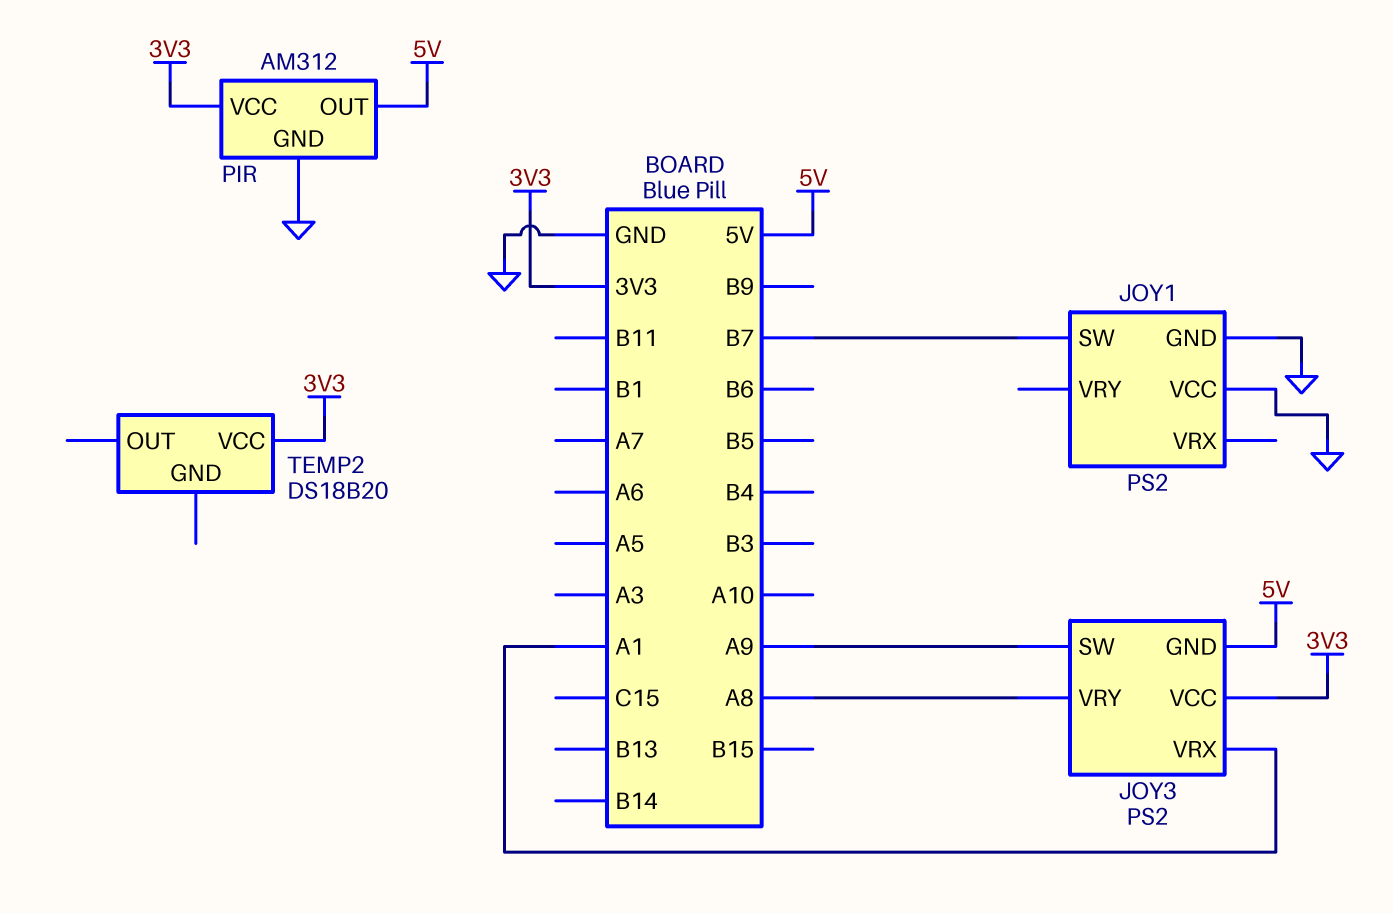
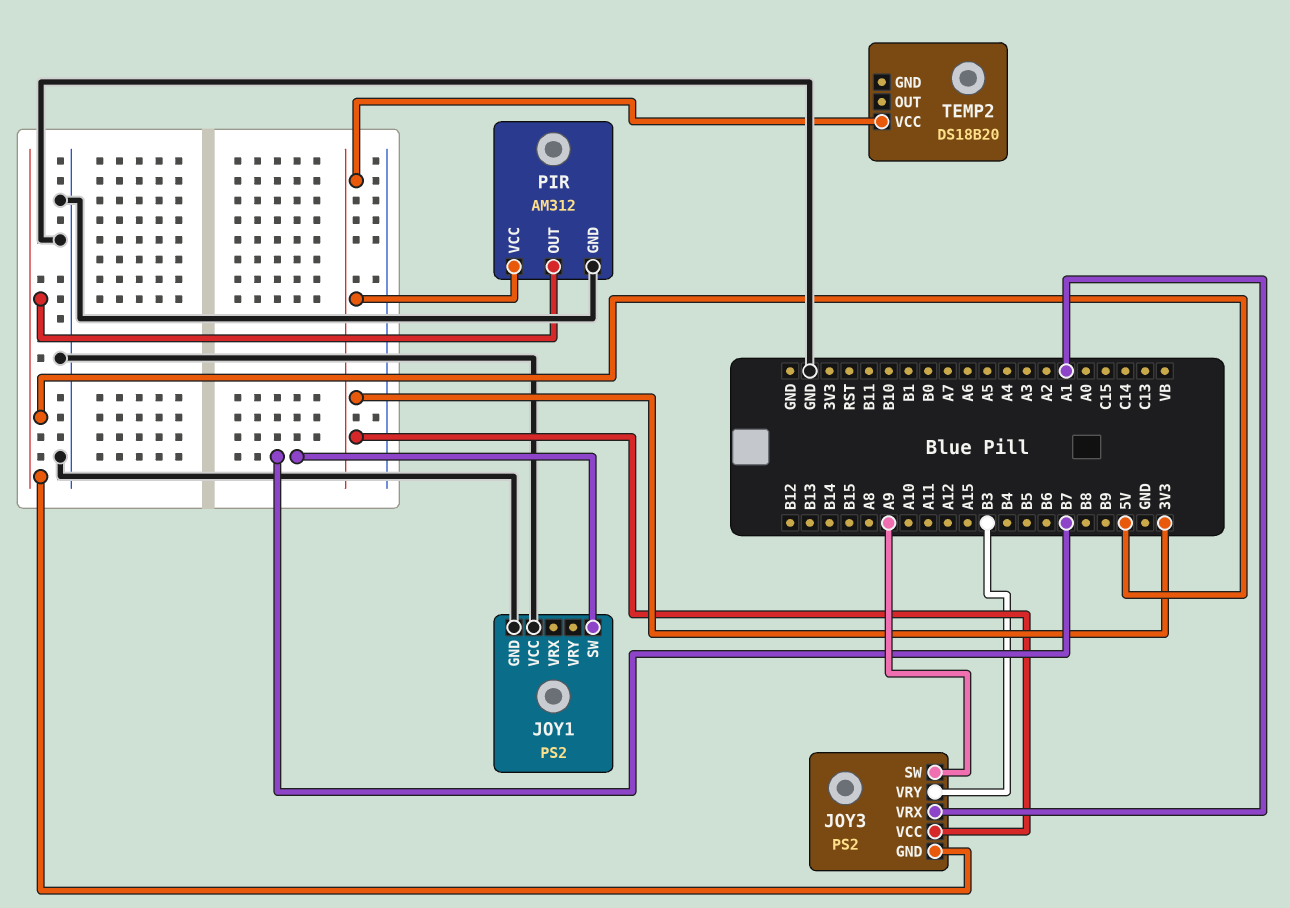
JOY3 pin VRY: A8 -> B3

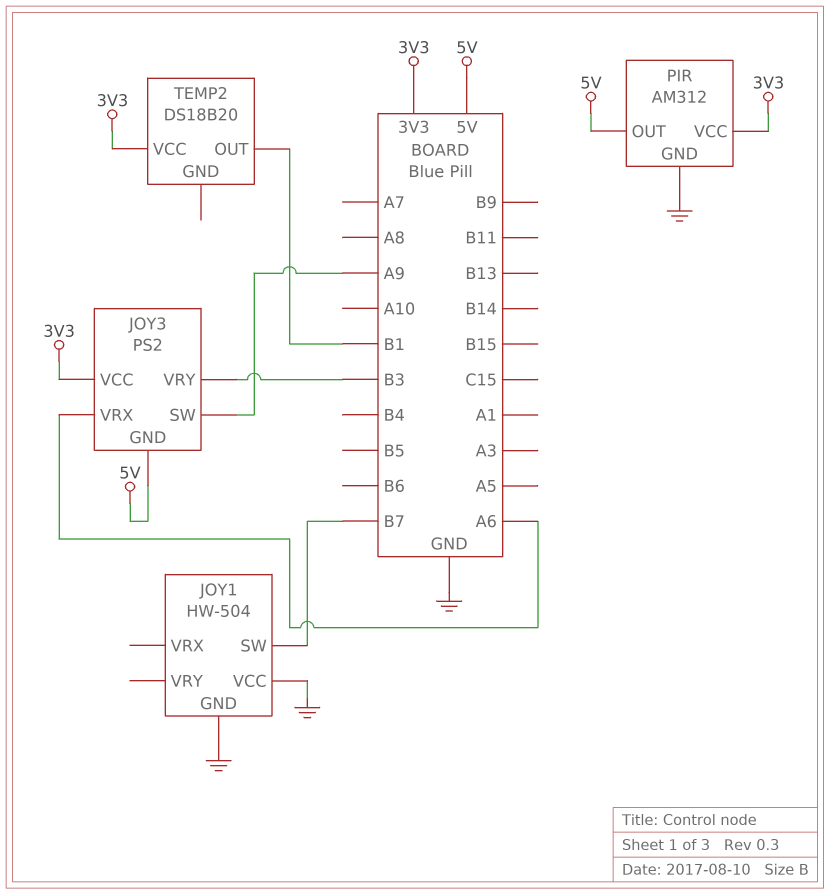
JOY1: PS2 -> HW-504
JOY3 pin VRX: A1 -> A6
TEMP2 pin OUT: none -> B1

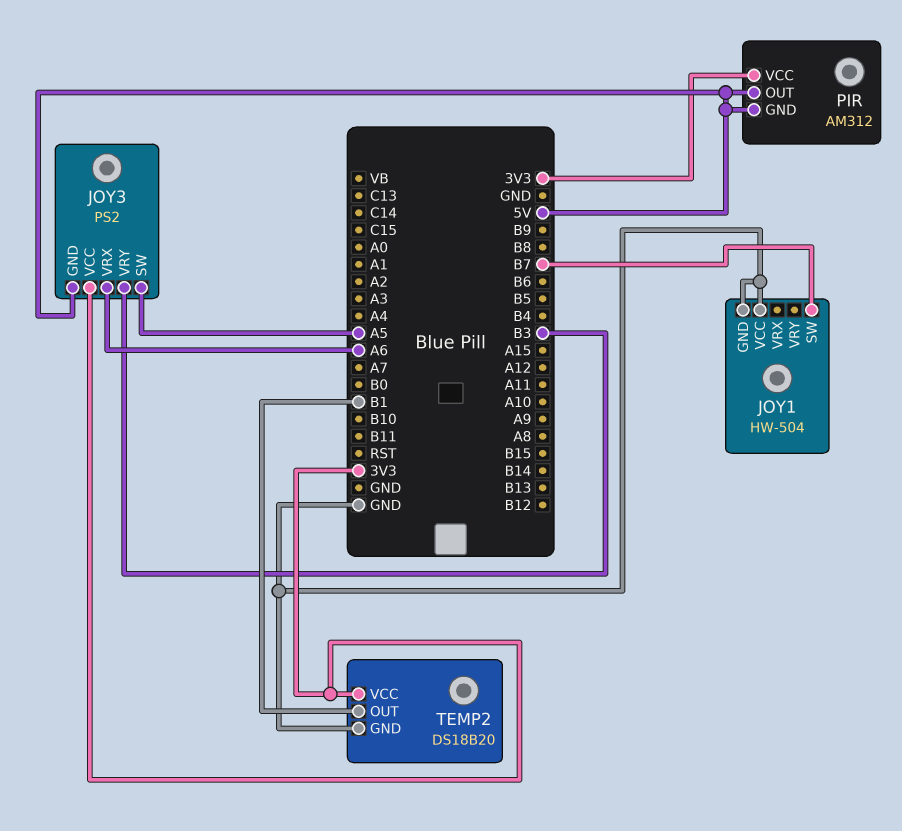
JOY3 pin SW: A9 -> A5
PIR pin GND: GND -> 5V
TEMP2 pin GND: none -> GND

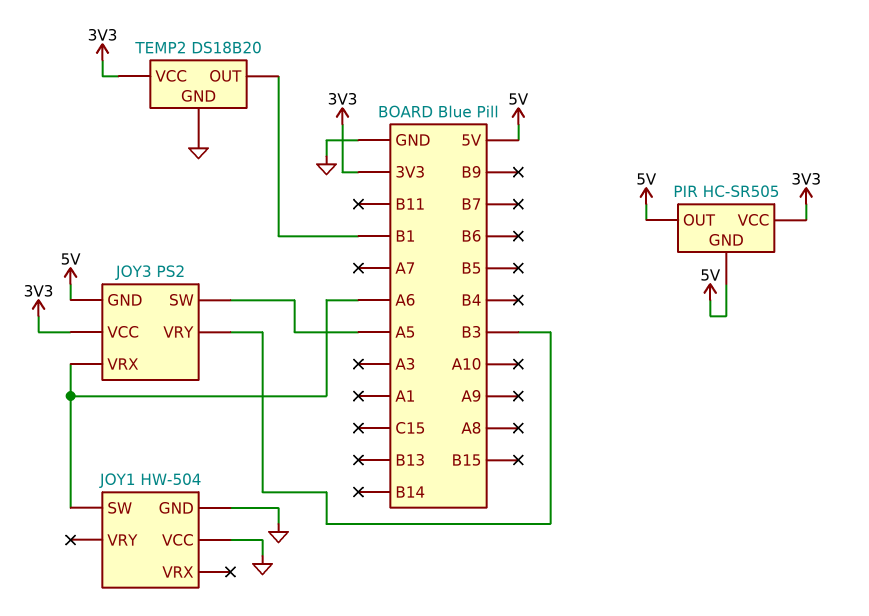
JOY1 pin SW: B7 -> A6
PIR: AM312 -> HC-SR505

